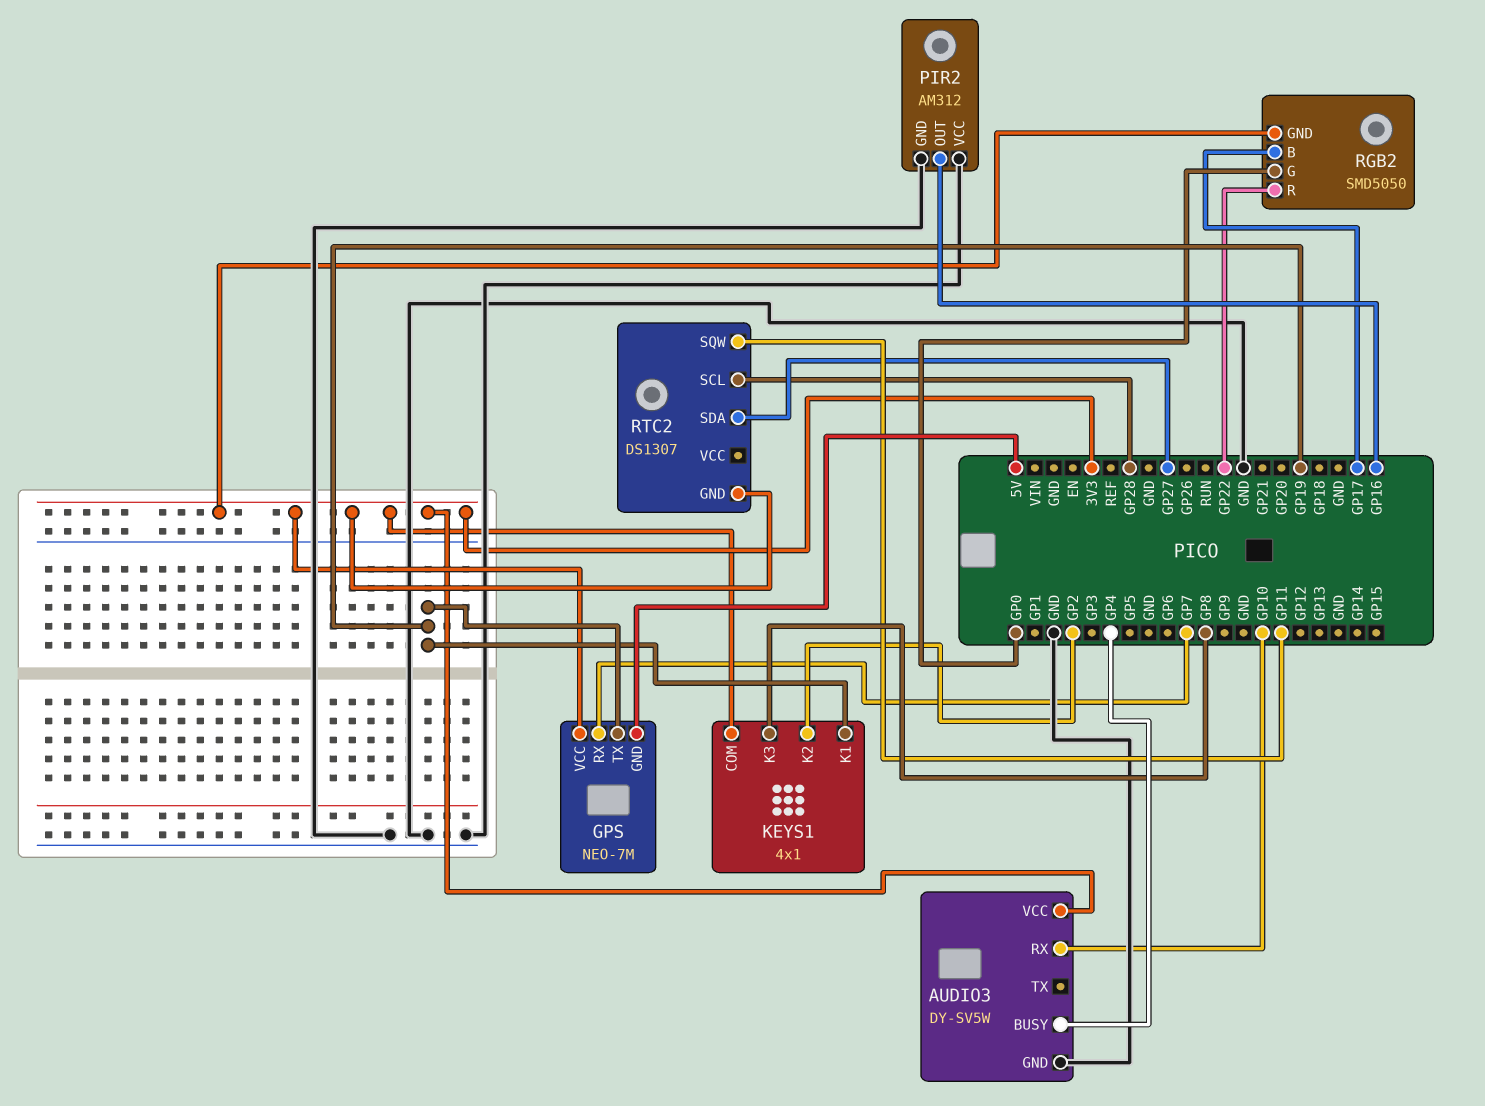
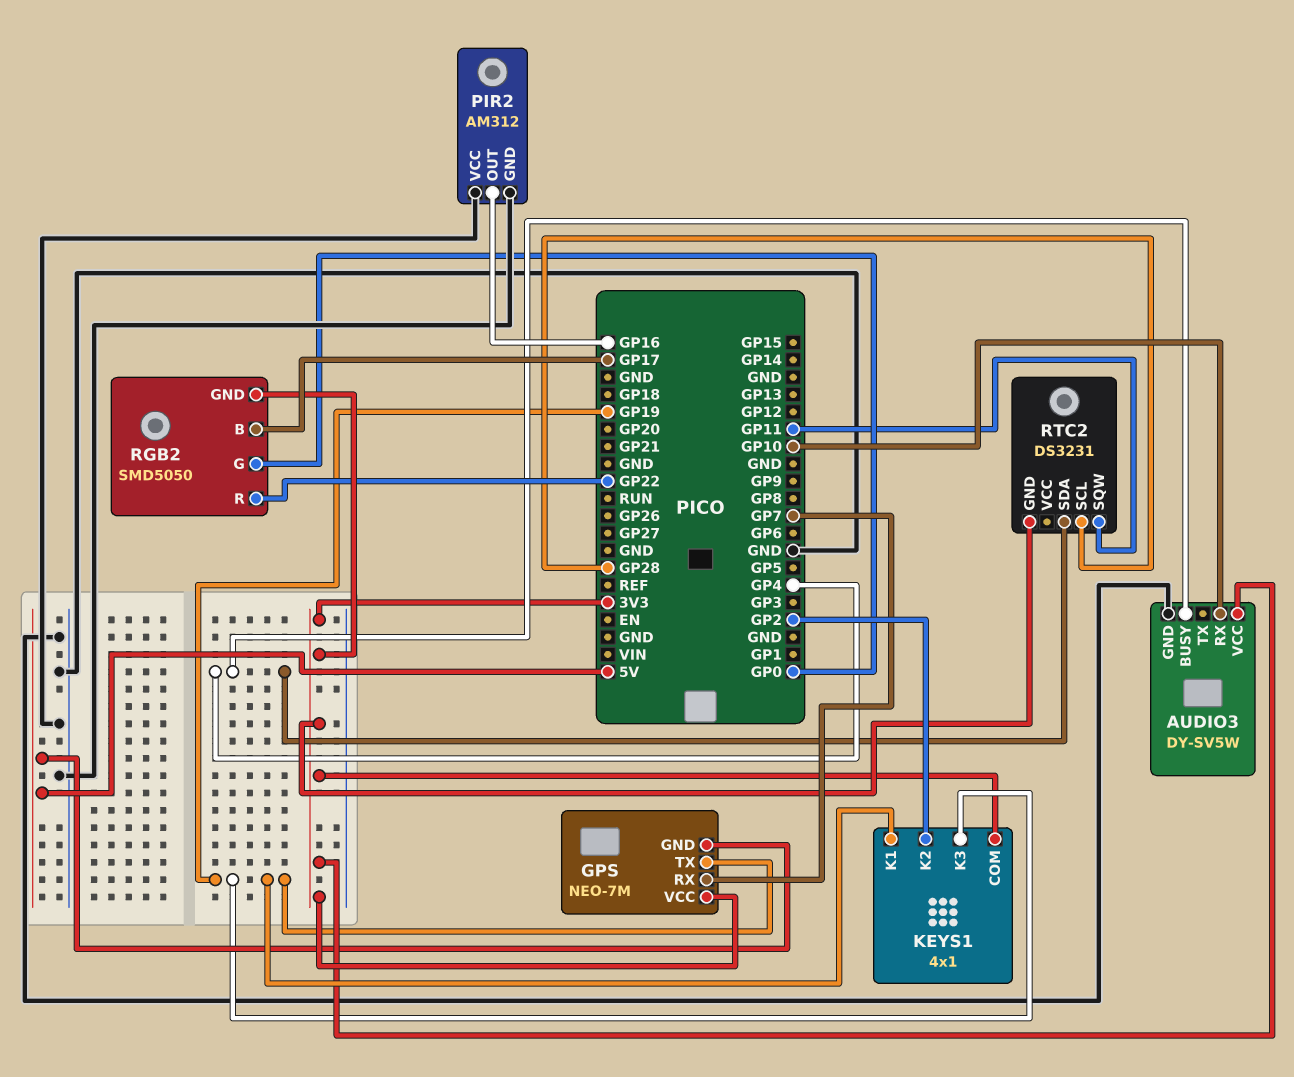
KEYS1 pin K3: GP8 -> GP19
RTC2: DS1307 -> DS3231
RTC2 pin SDA: GP27 -> GP4

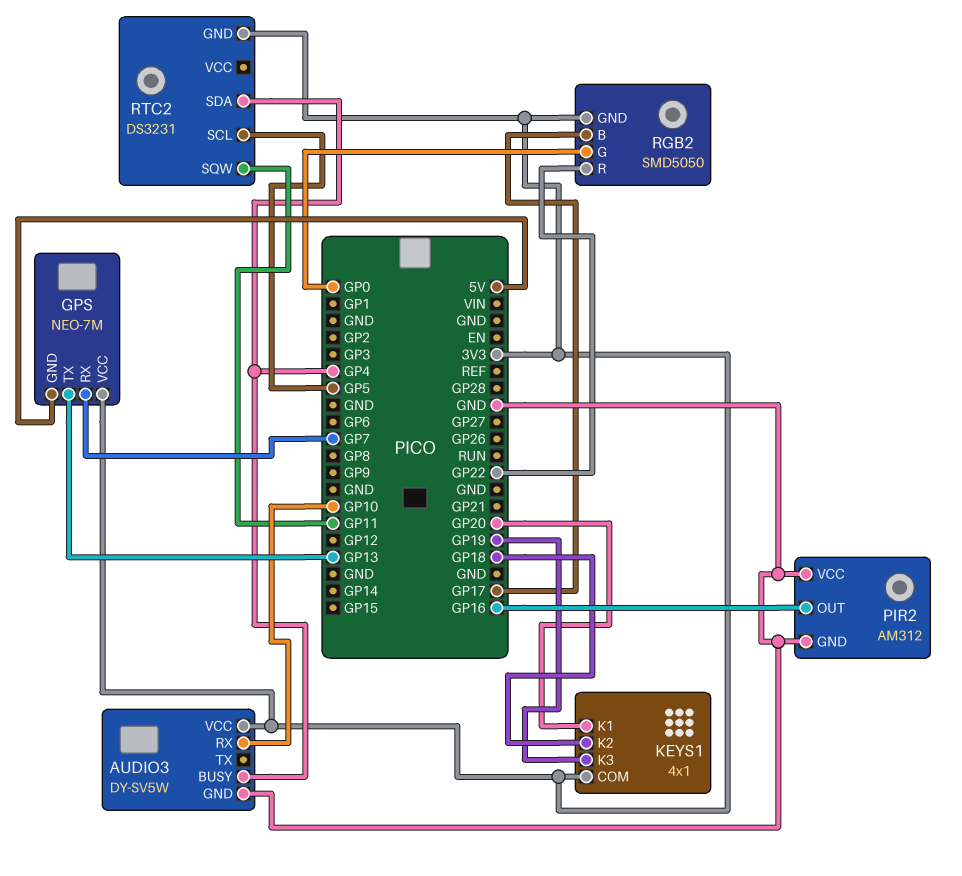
GPS pin TX: GP19 -> GP13
KEYS1 pin K1: GP19 -> GP20
KEYS1 pin K2: GP2 -> GP18
RTC2 pin SCL: GP28 -> GP5

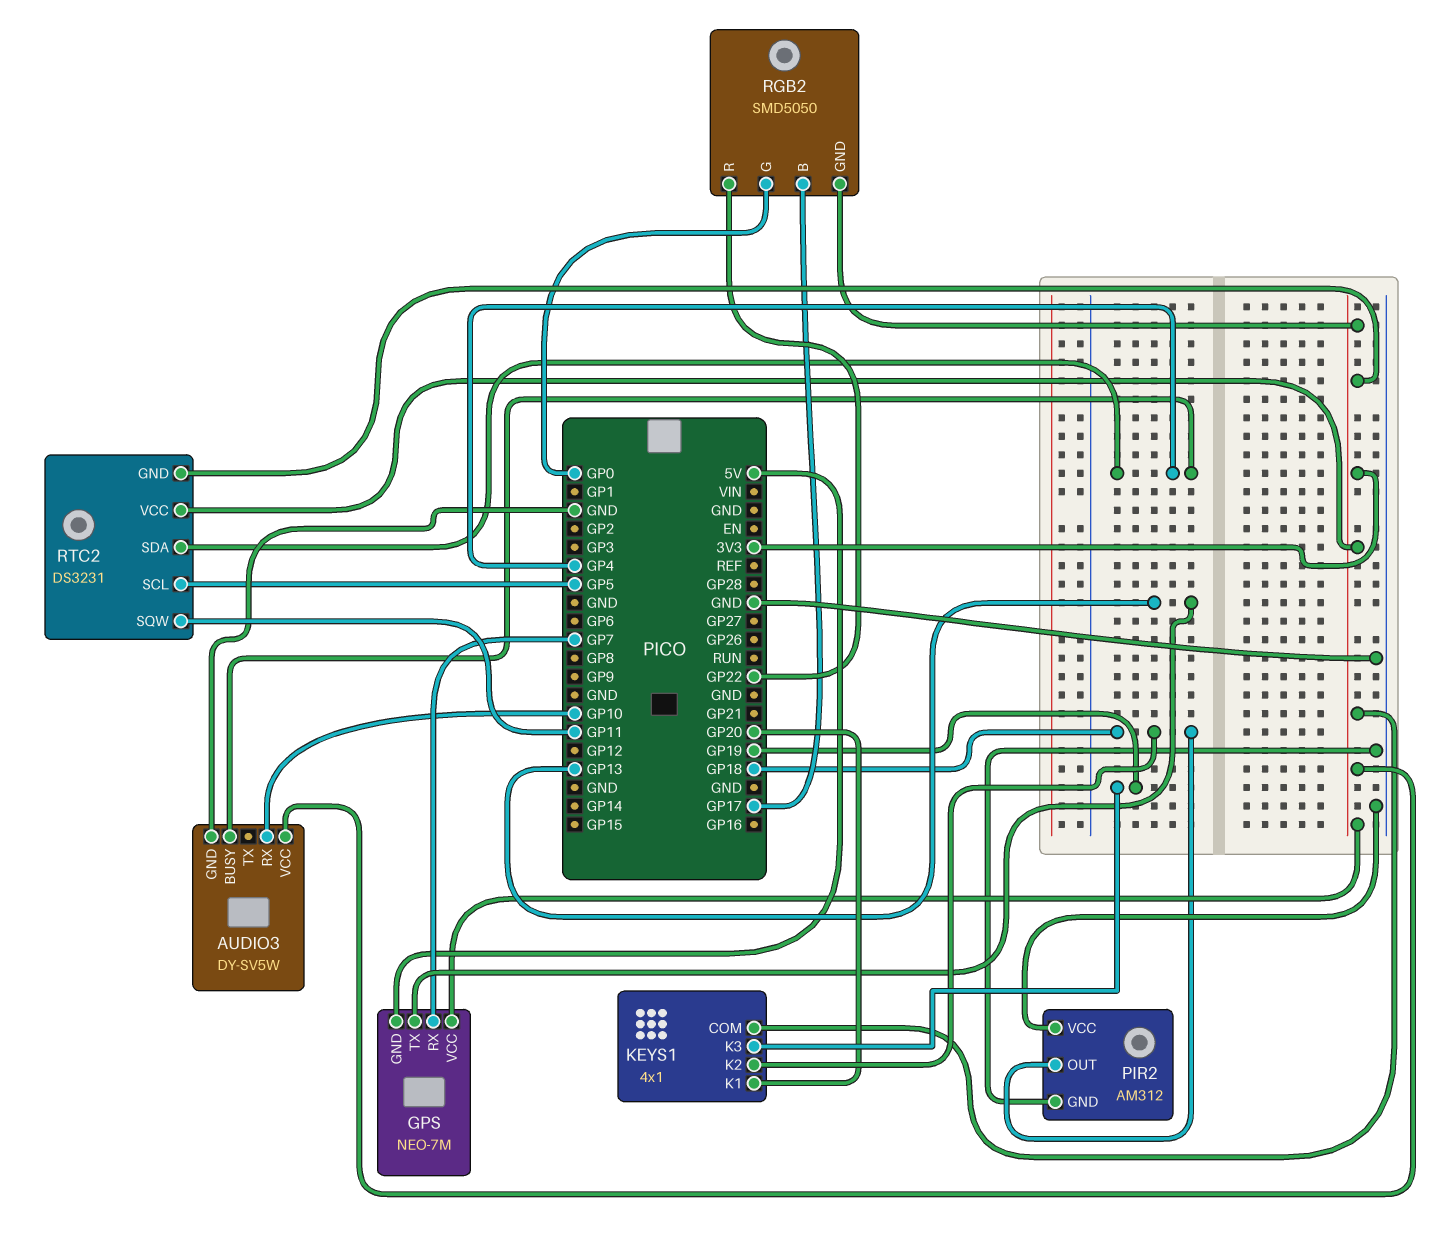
PIR2 pin OUT: GP16 -> GP18
RTC2 pin VCC: none -> 3V3

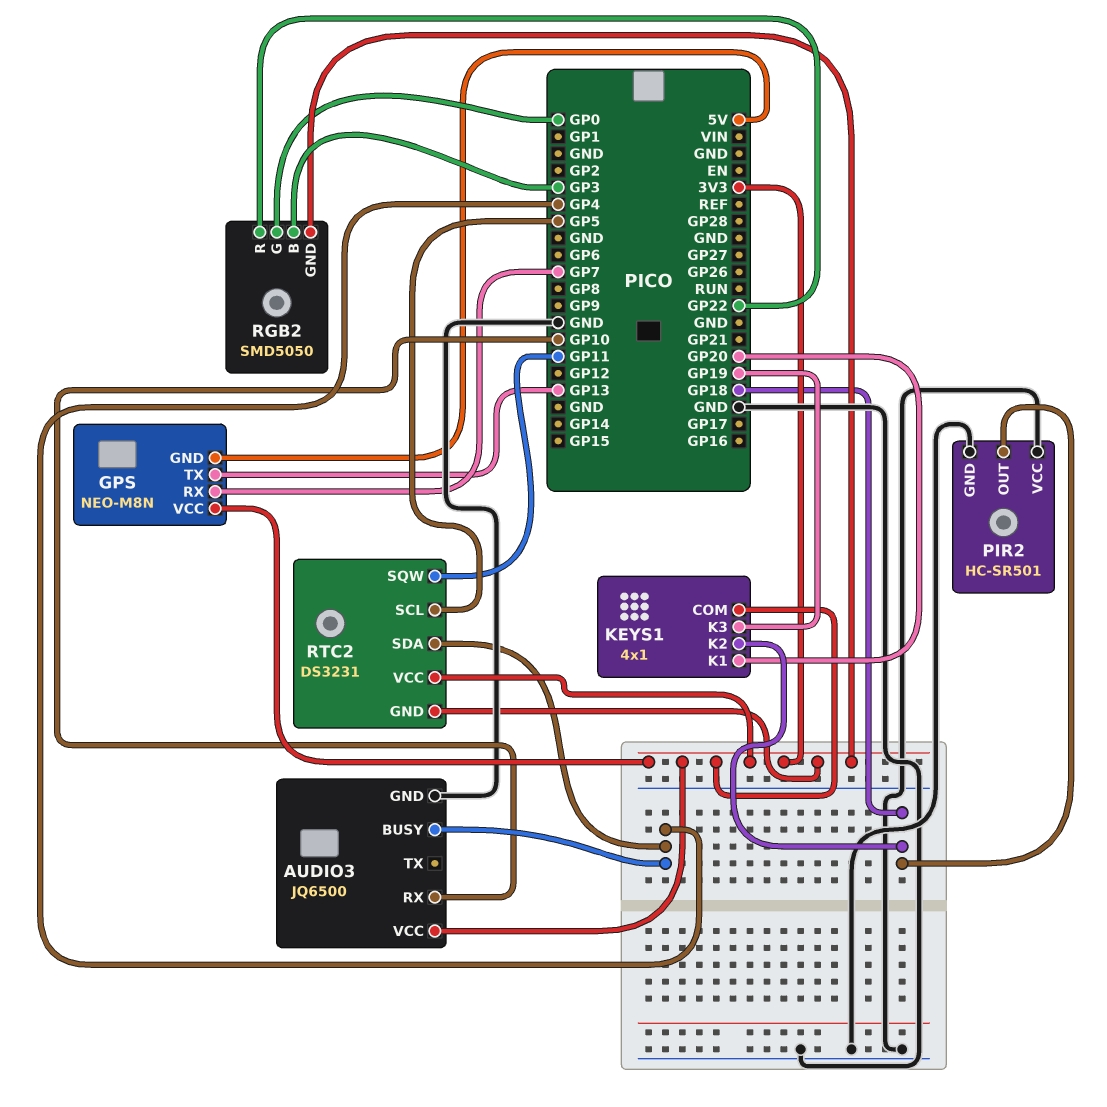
AUDIO3: DY-SV5W -> JQ6500
GPS: NEO-7M -> NEO-M8N
PIR2: AM312 -> HC-SR501
RGB2 pin B: GP17 -> GP3

